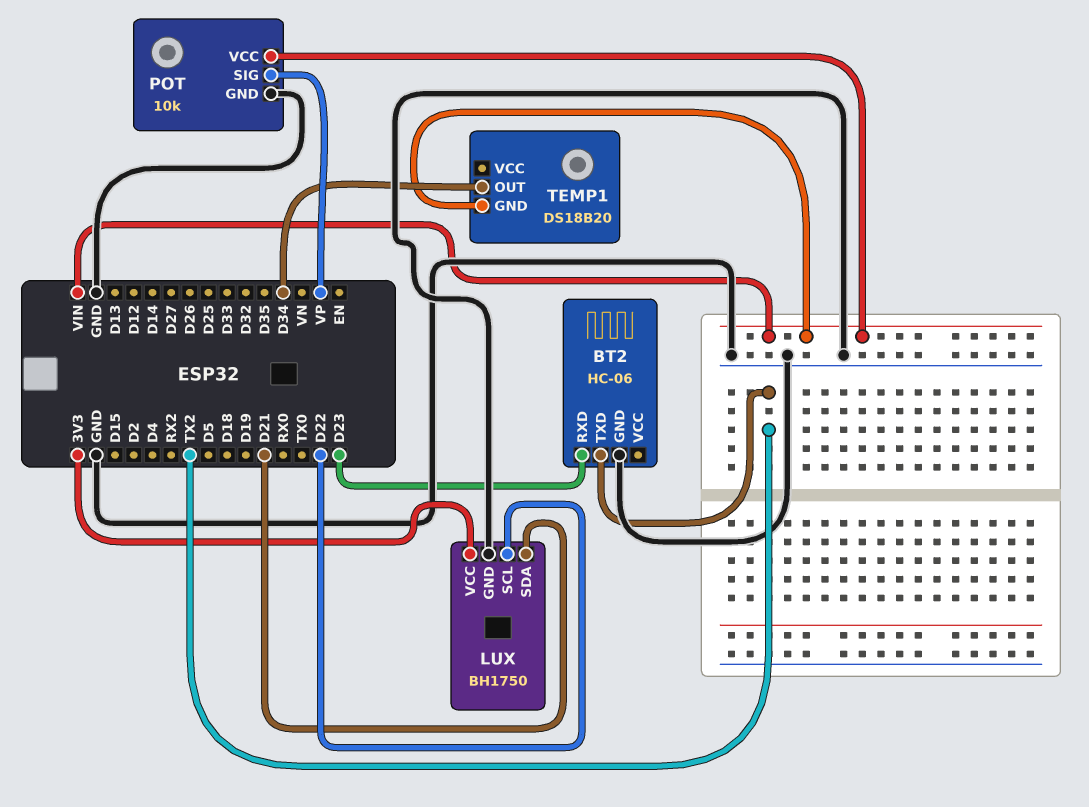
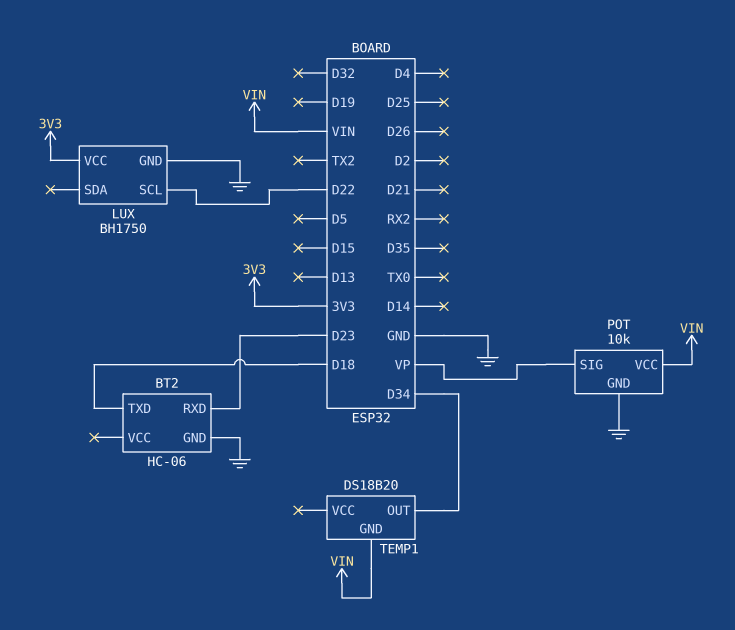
BT2 pin TXD: TX2 -> D18
LUX pin SDA: D21 -> none

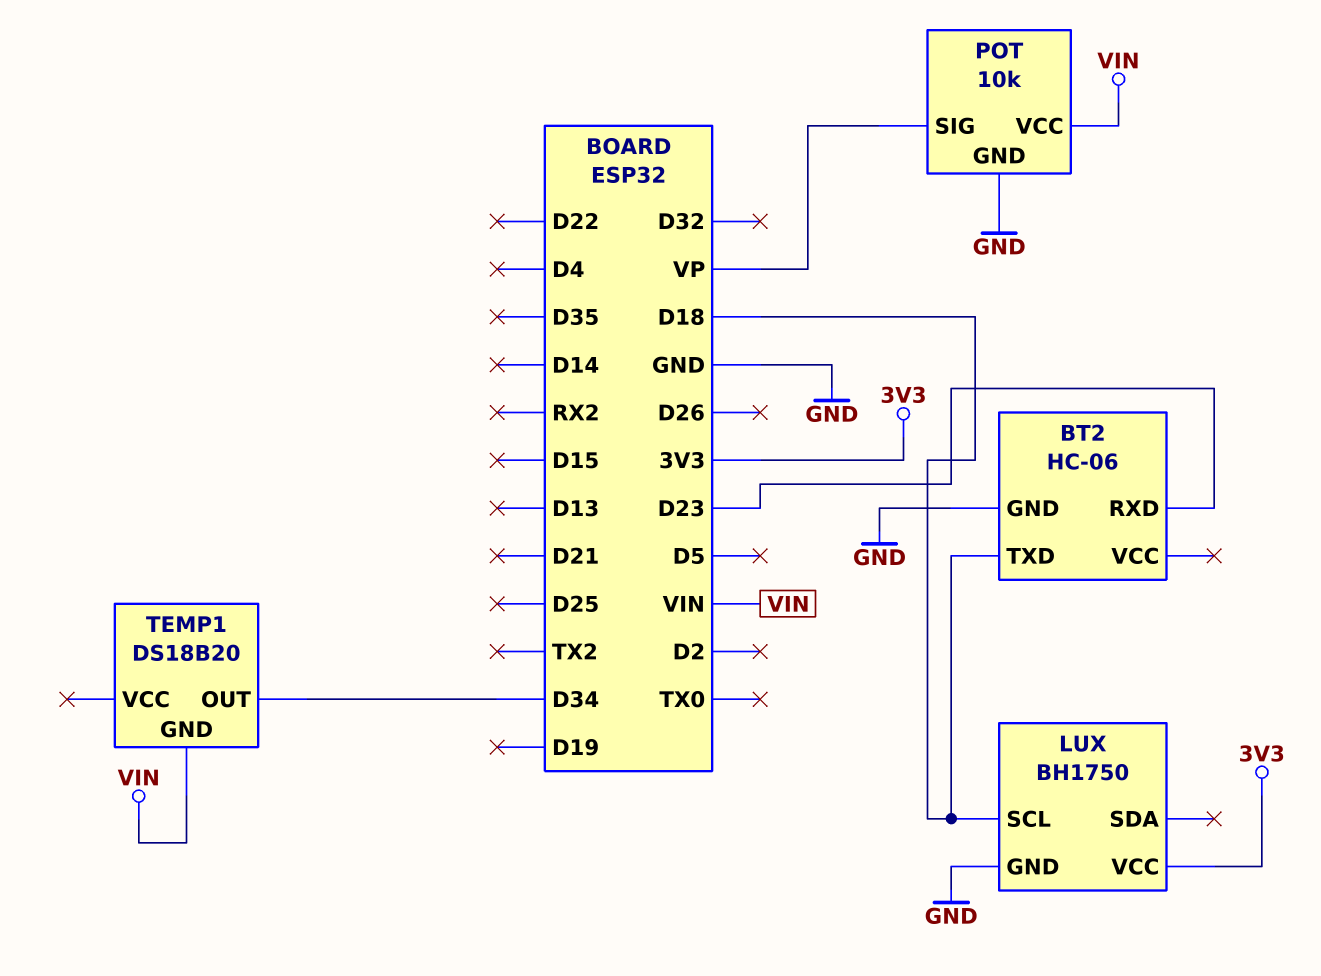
LUX pin SCL: D22 -> D18

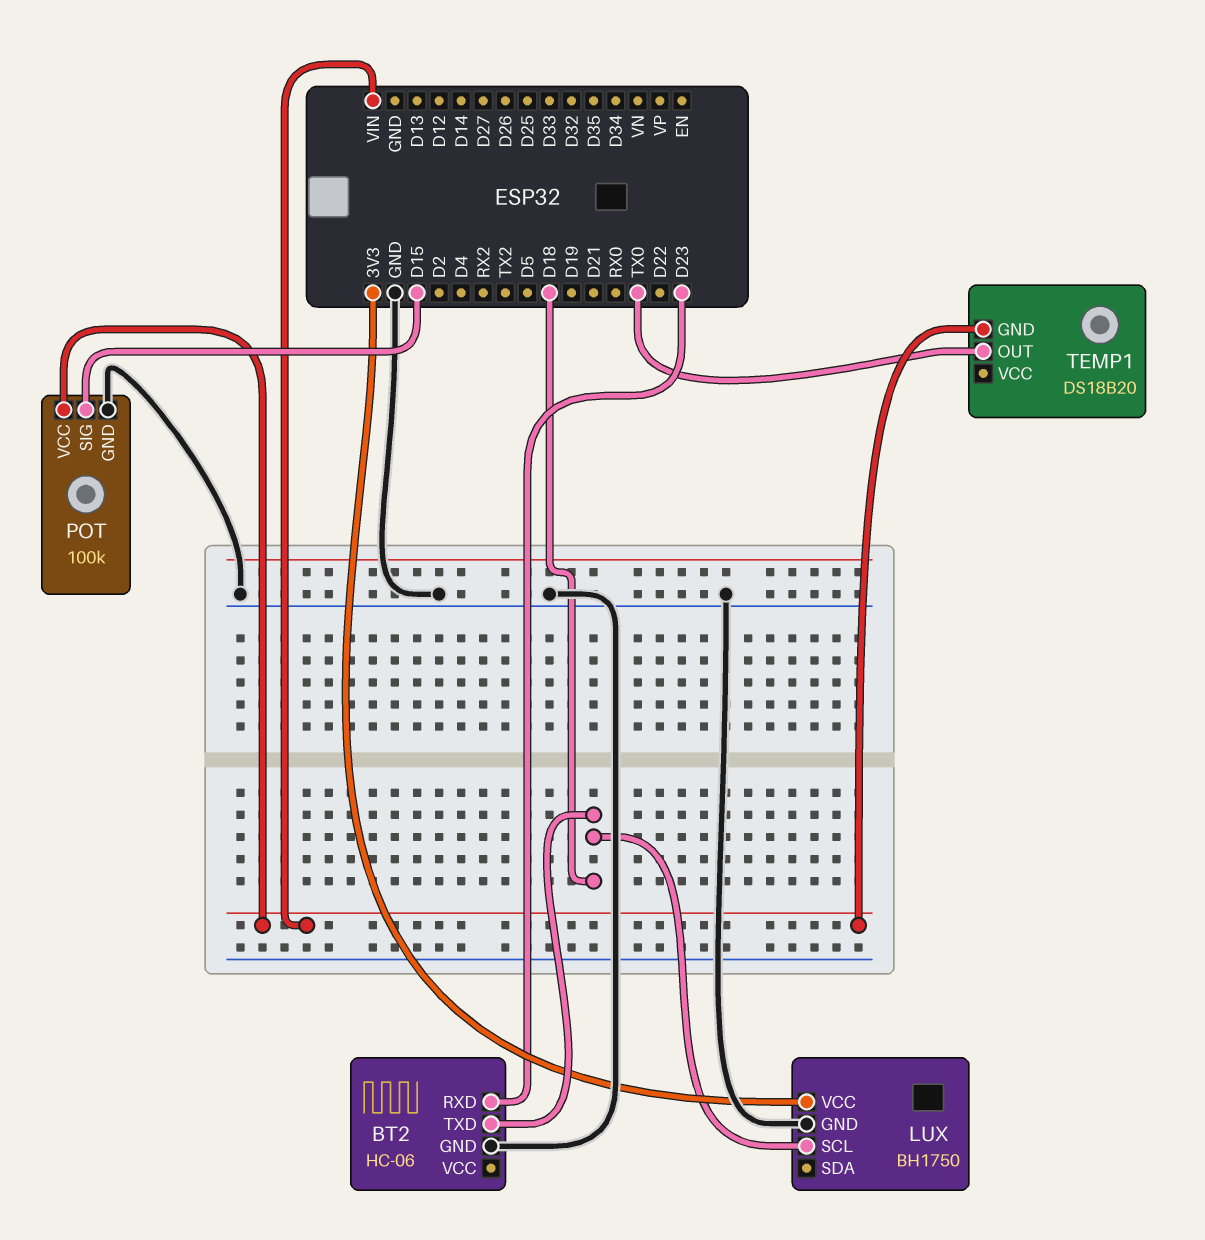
POT: 10k -> 100k
POT pin SIG: VP -> D15
TEMP1 pin OUT: D34 -> TX0

